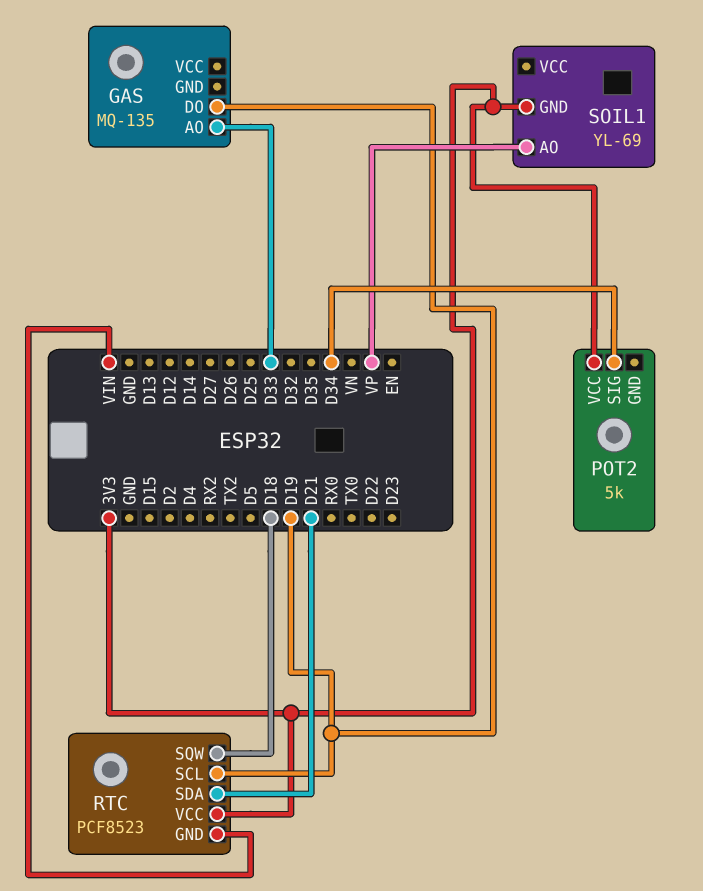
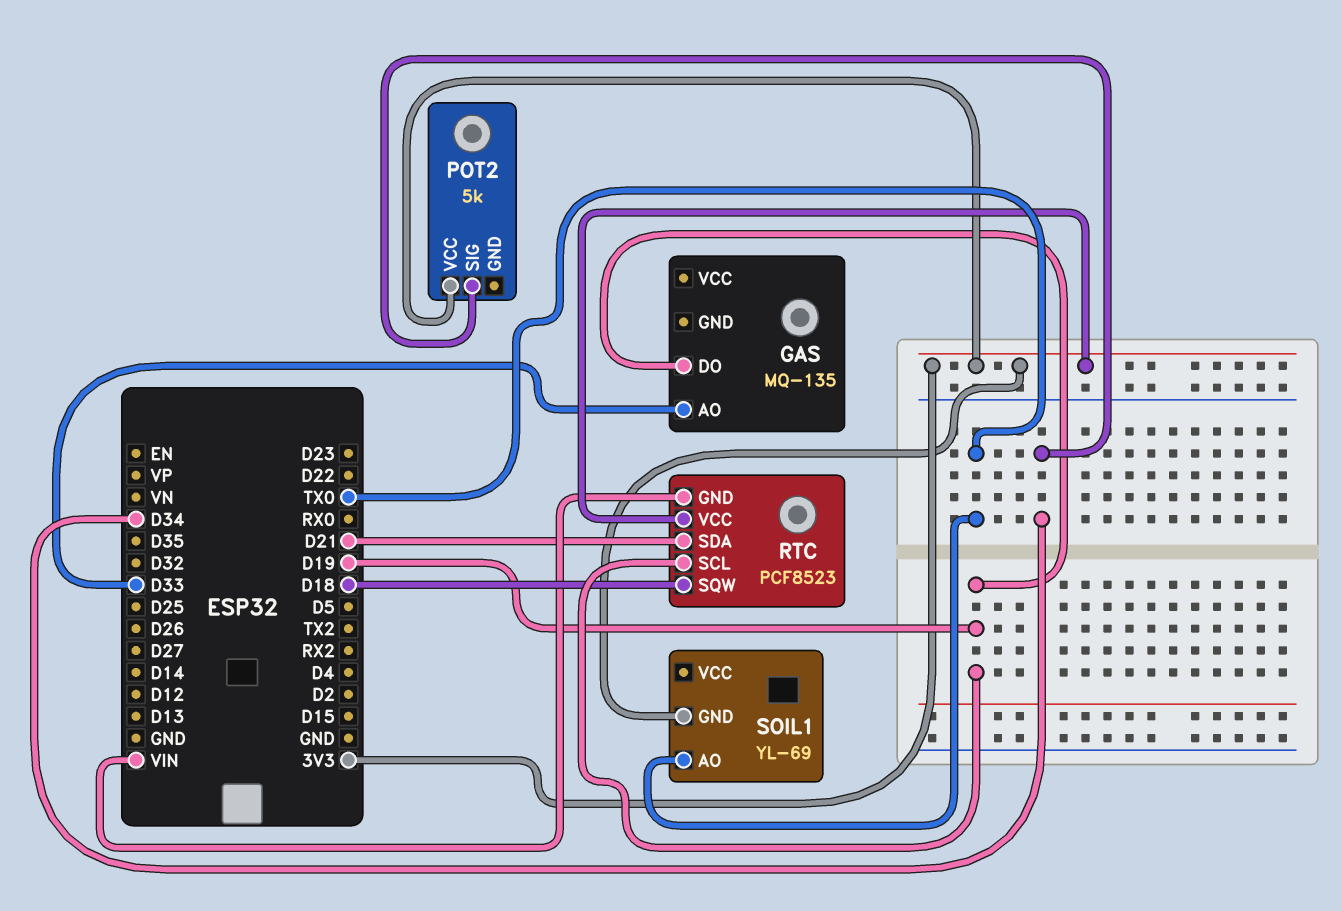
SOIL1 pin AO: VP -> TX0

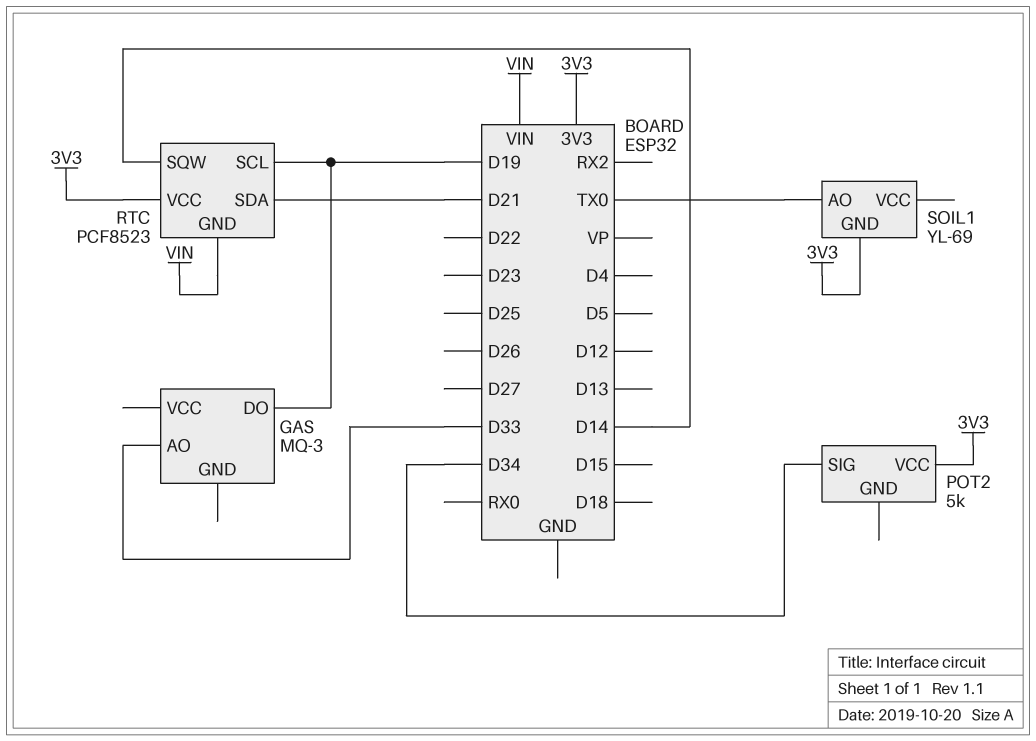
GAS: MQ-135 -> MQ-3
RTC pin SQW: D18 -> D14

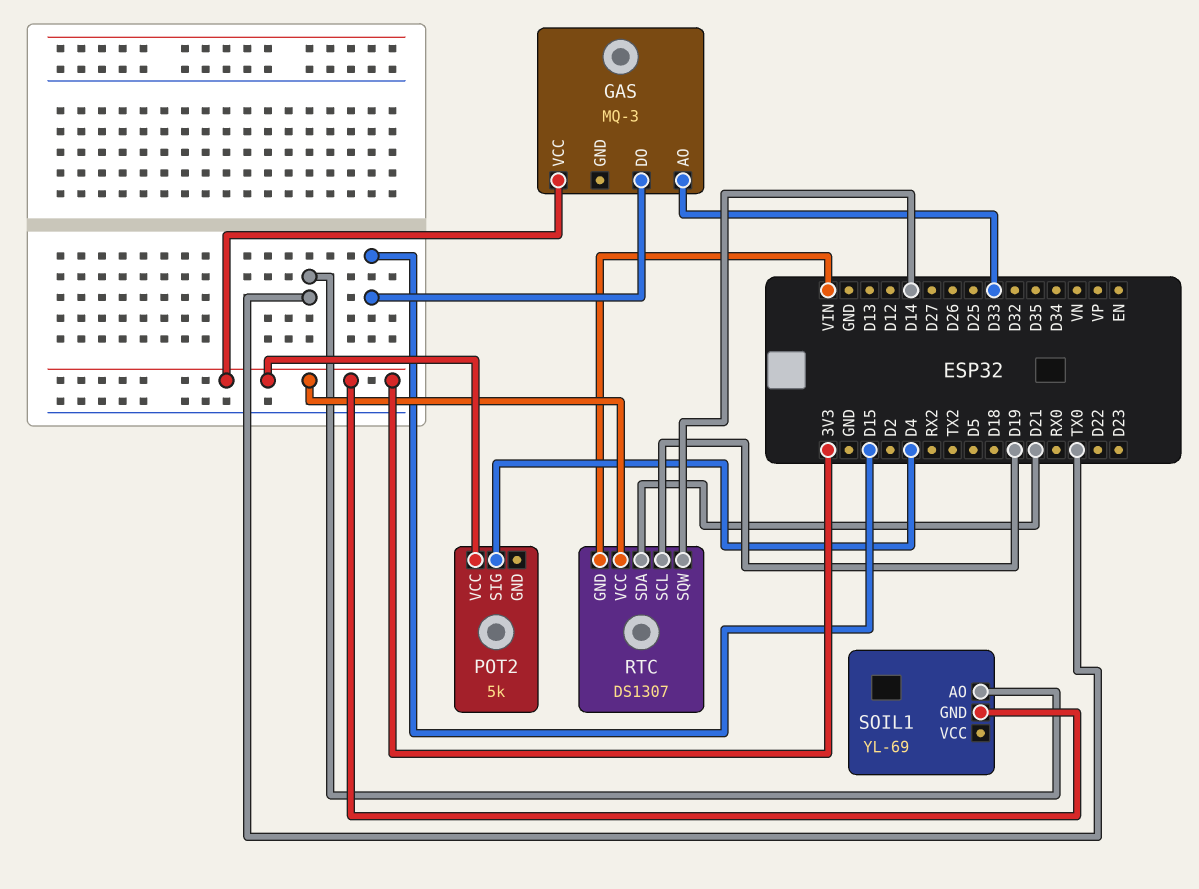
GAS pin DO: D19 -> D15
GAS pin VCC: none -> 3V3
POT2 pin SIG: D34 -> D4
RTC: PCF8523 -> DS1307

